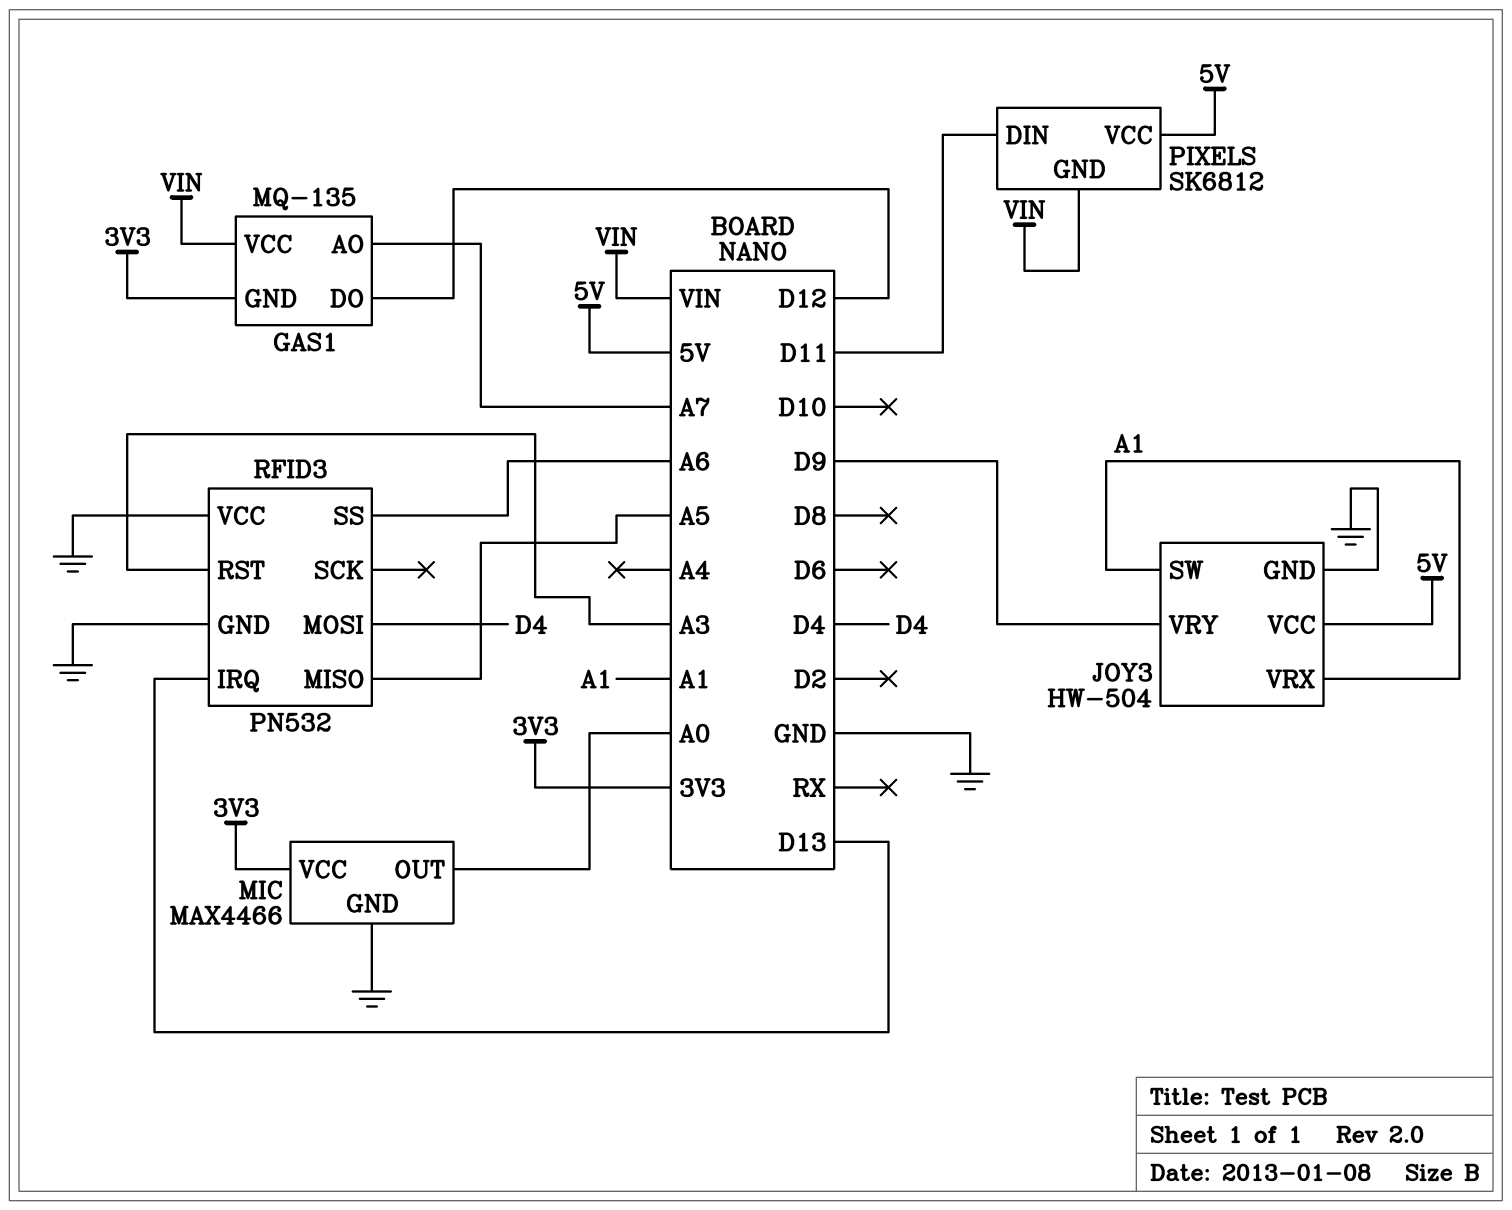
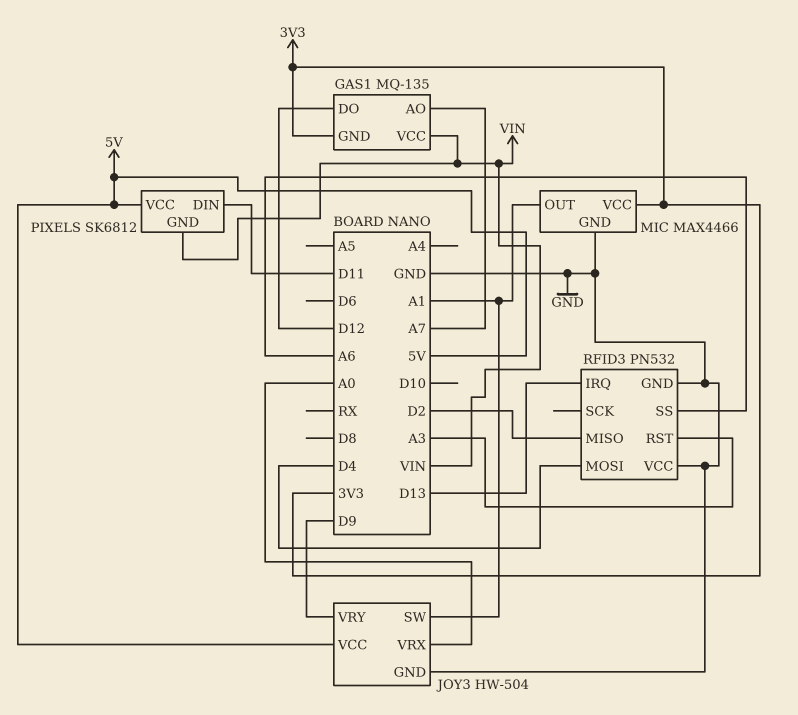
JOY3 pin VRX: A1 -> A0
MIC pin OUT: A0 -> A1
RFID3 pin MISO: A5 -> D2

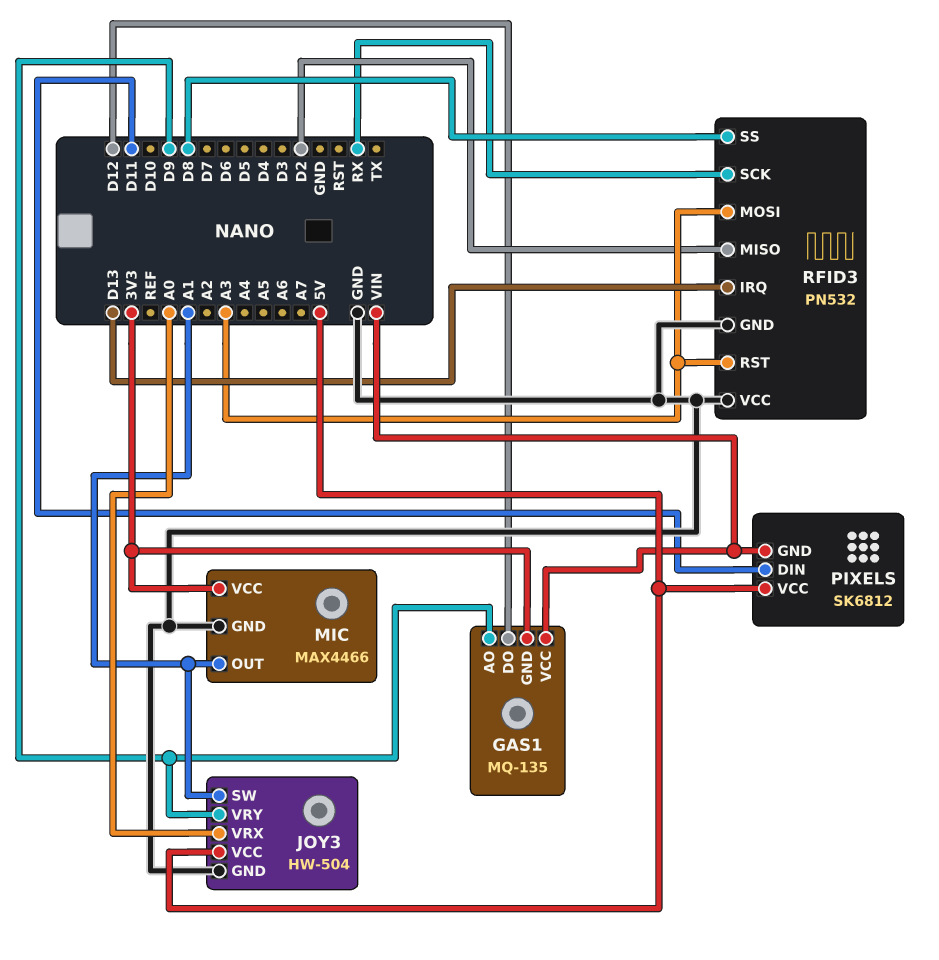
GAS1 pin AO: A7 -> D9
RFID3 pin MOSI: D4 -> A3
RFID3 pin SCK: none -> RX
RFID3 pin SS: A6 -> D8

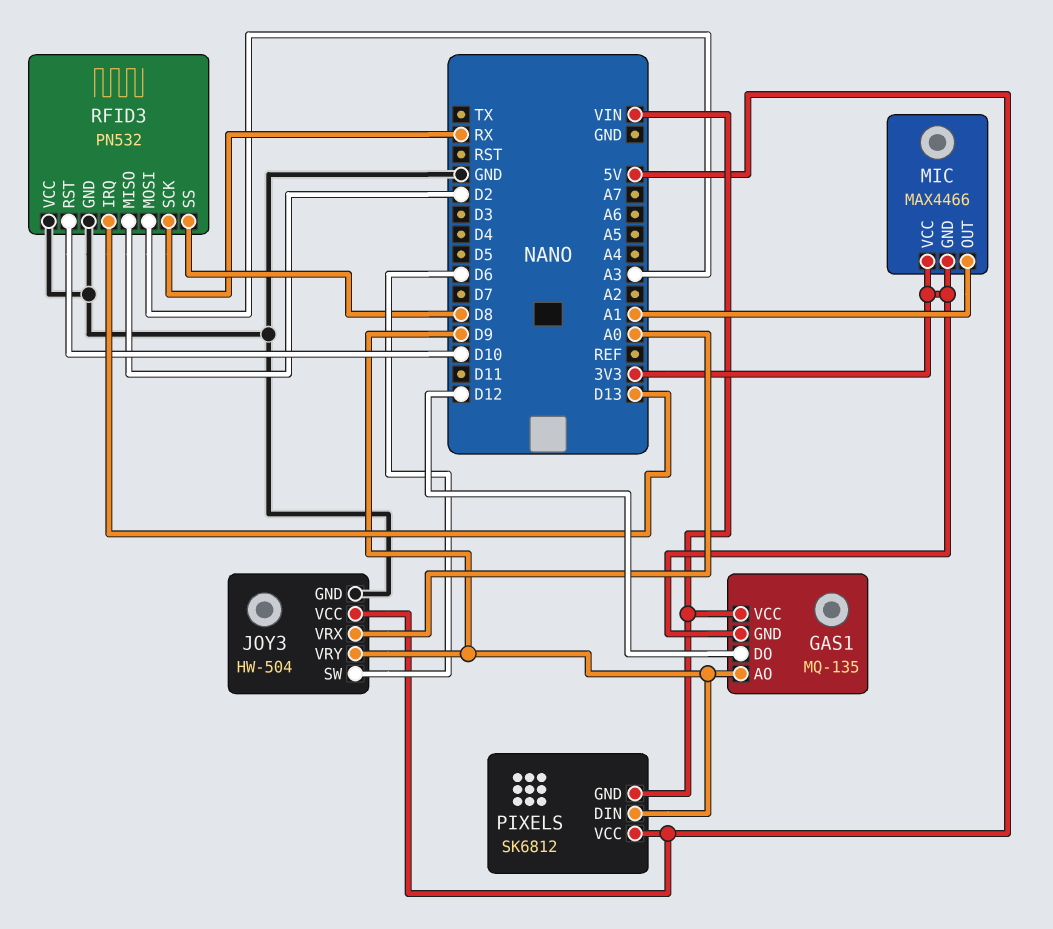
JOY3 pin SW: A1 -> D6
MIC pin GND: GND -> 3V3
PIXELS pin DIN: D11 -> D9
RFID3 pin RST: A3 -> D10

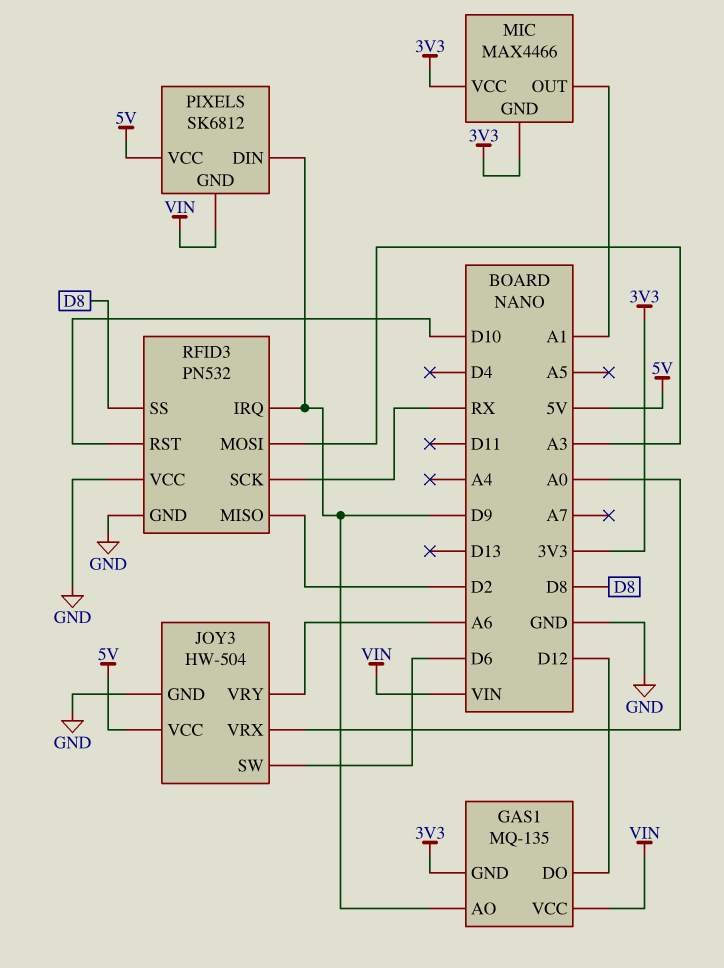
JOY3 pin VRY: D9 -> A6
RFID3 pin IRQ: D13 -> D9

